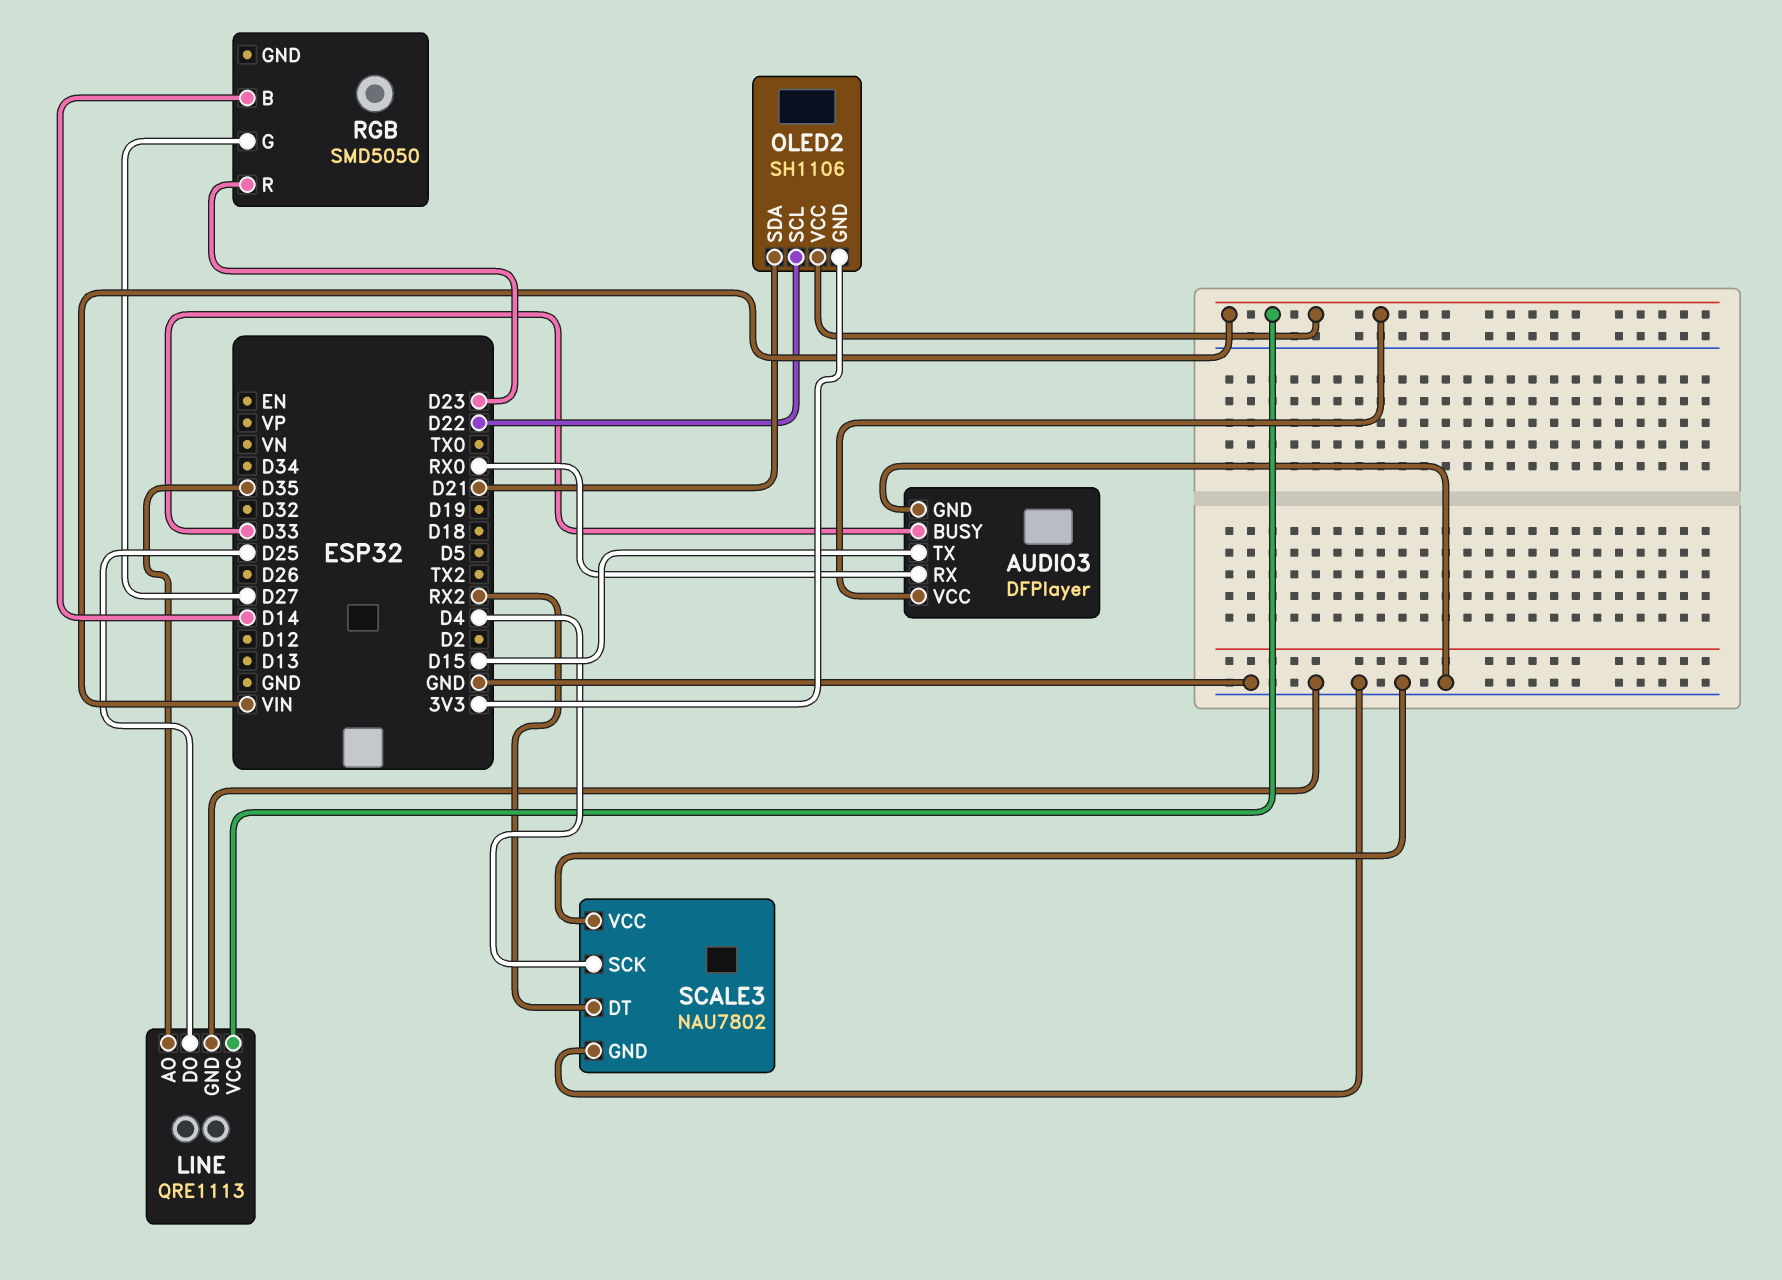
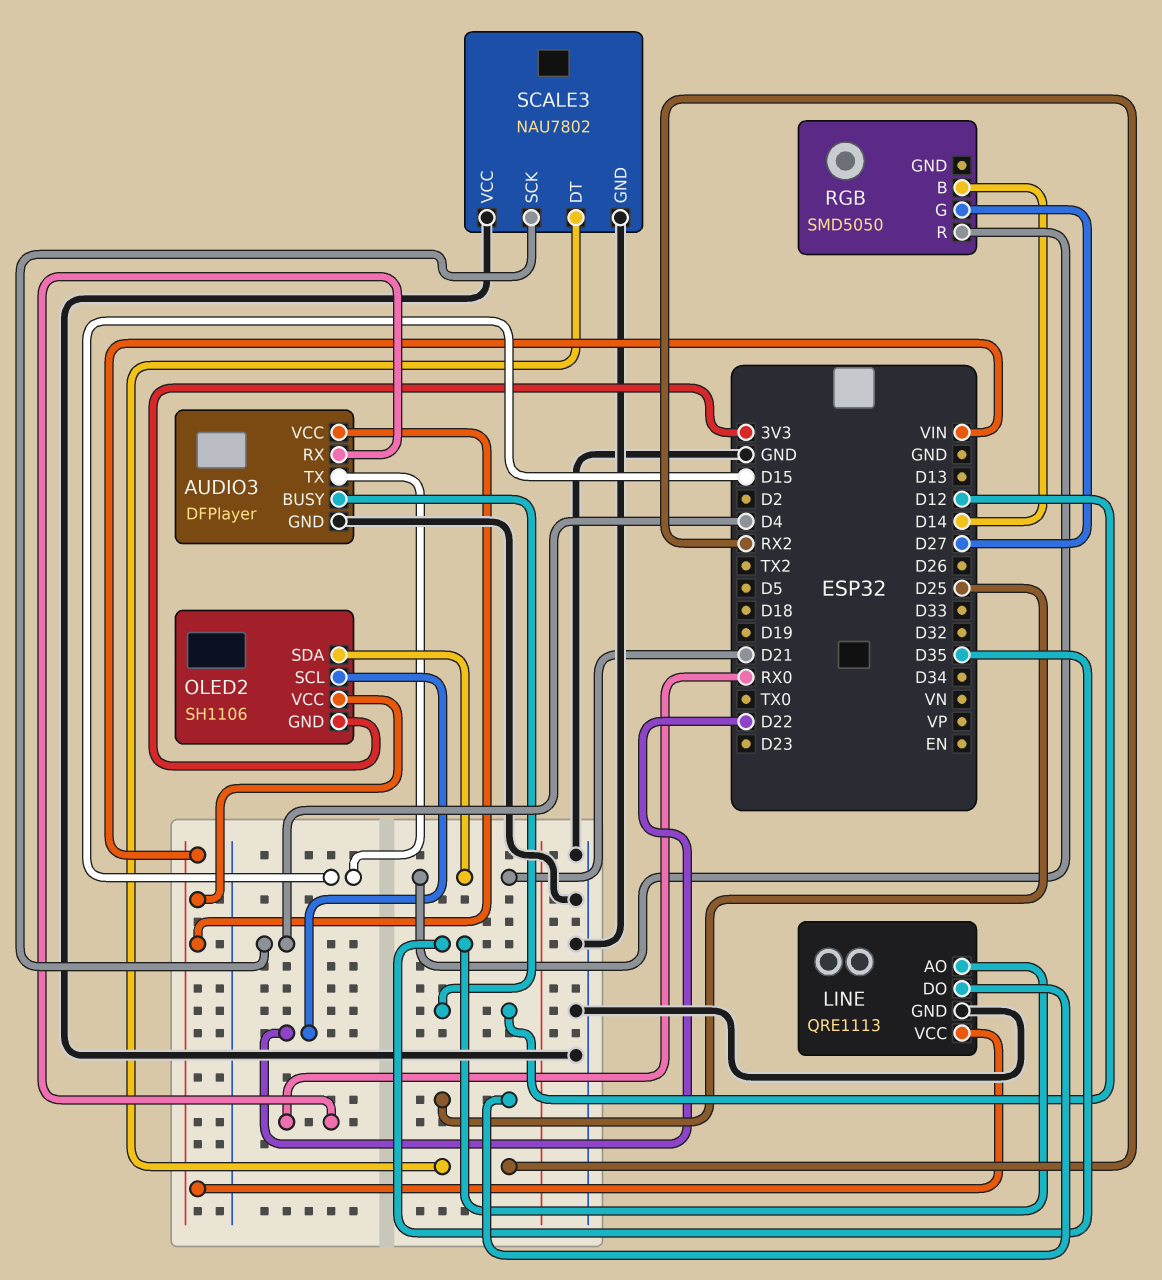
AUDIO3 pin BUSY: D33 -> D12
RGB pin R: D23 -> D21

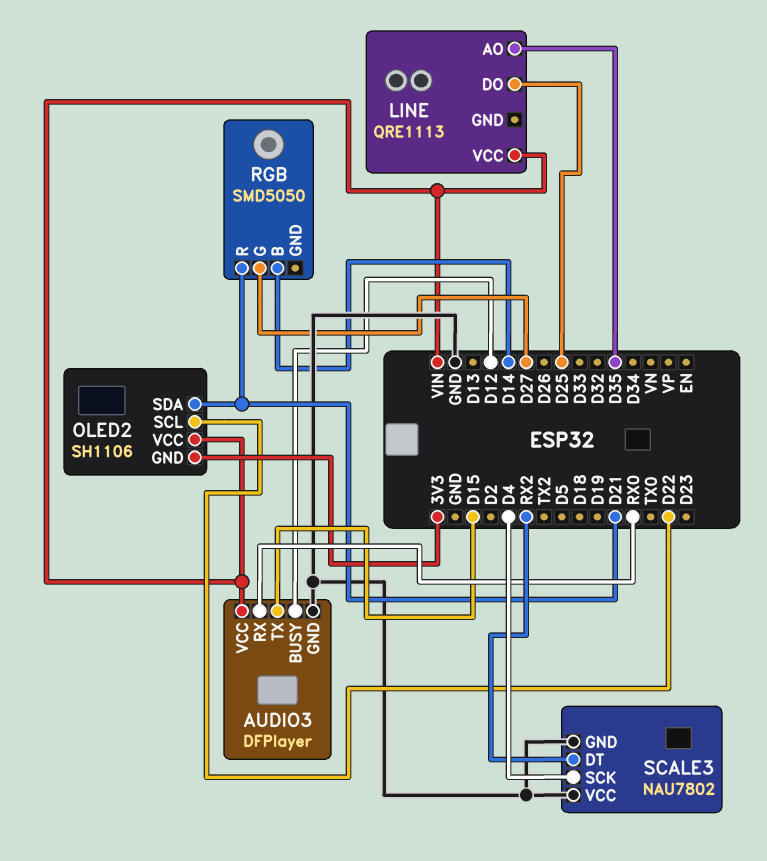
LINE pin GND: GND -> none

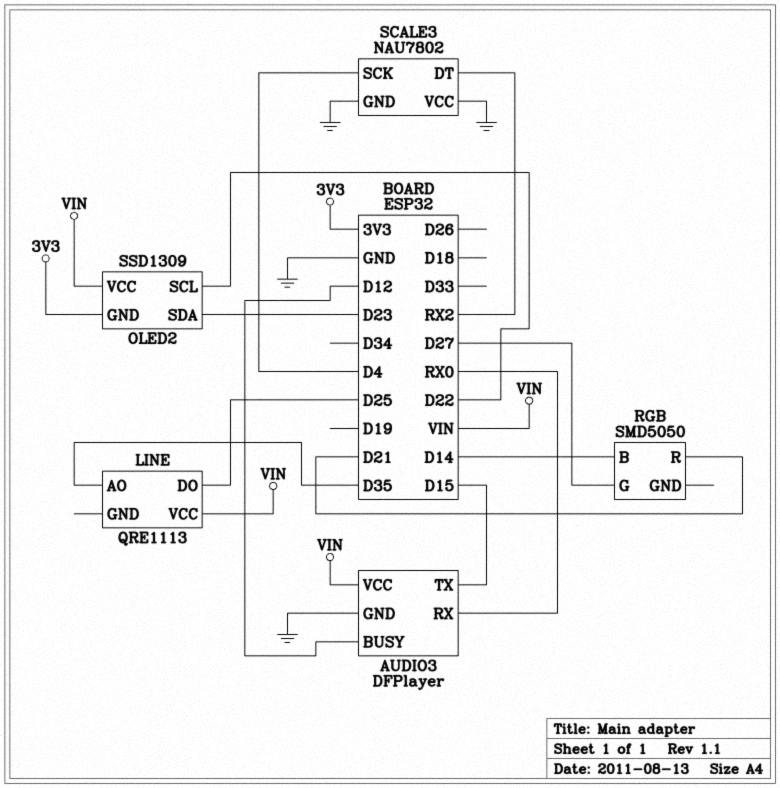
OLED2: SH1106 -> SSD1309
OLED2 pin SDA: D21 -> D23

